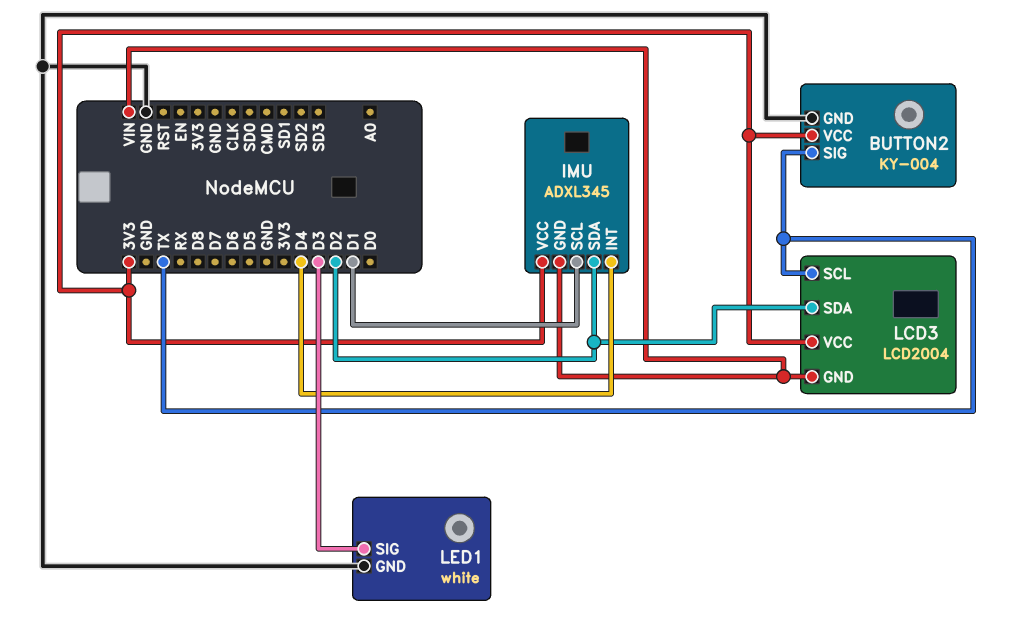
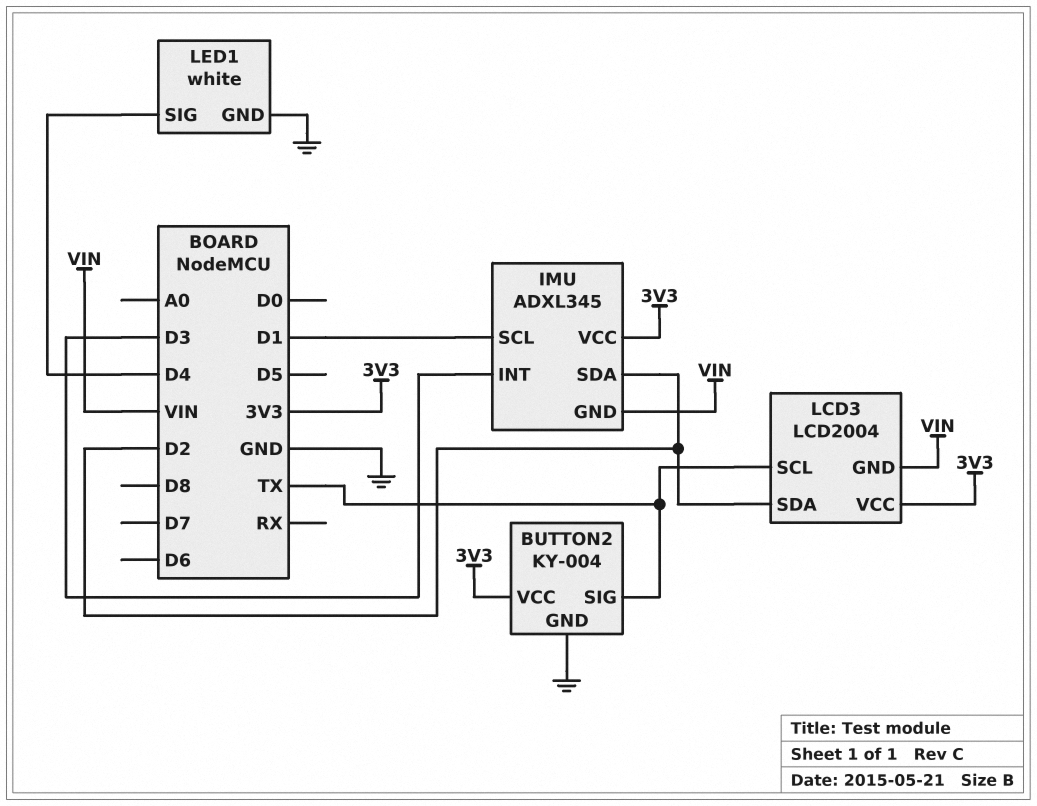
IMU pin INT: D4 -> D3
LED1 pin SIG: D3 -> D4

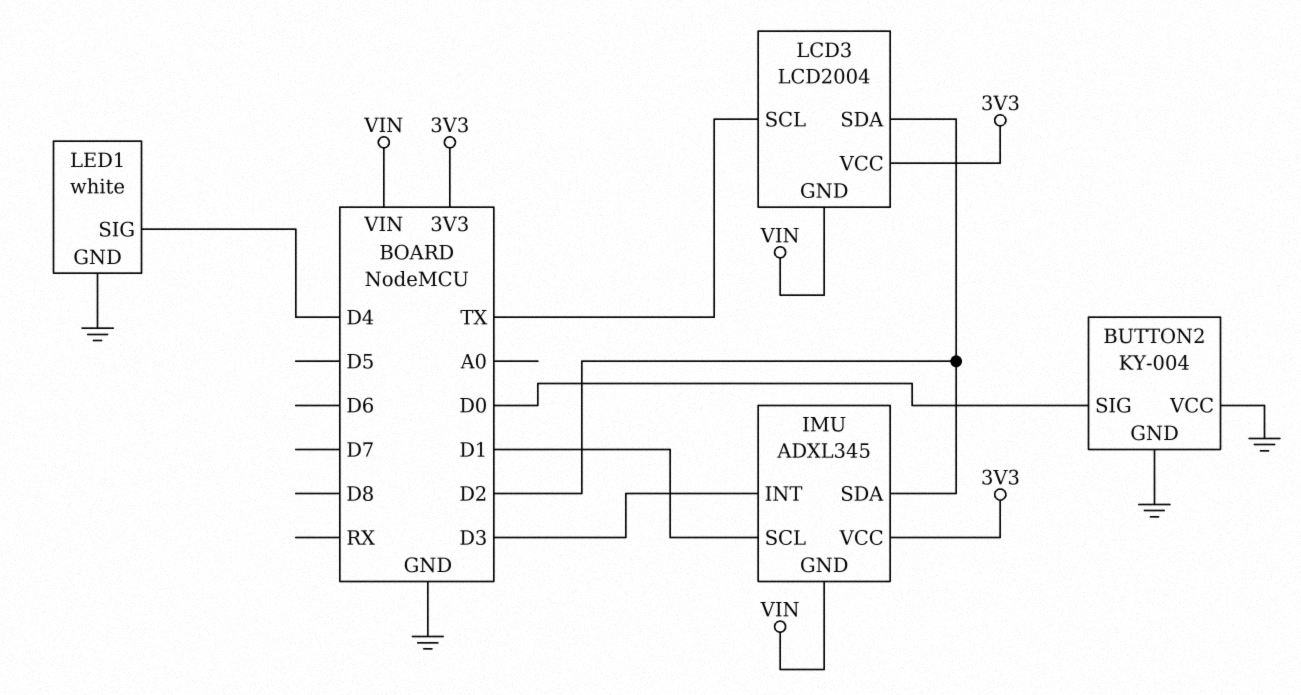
BUTTON2 pin SIG: TX -> D0
BUTTON2 pin VCC: 3V3 -> GND

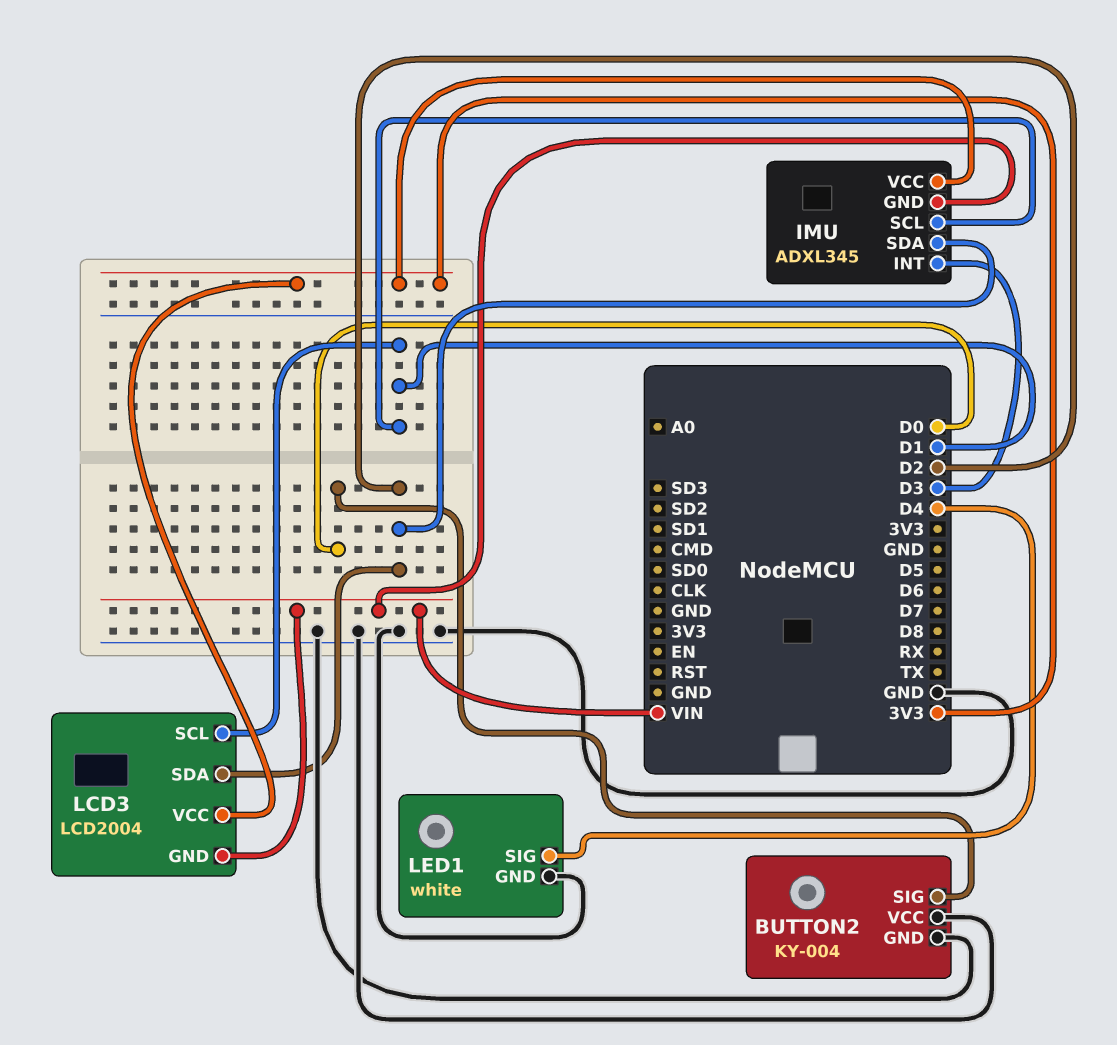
LCD3 pin SCL: TX -> D1

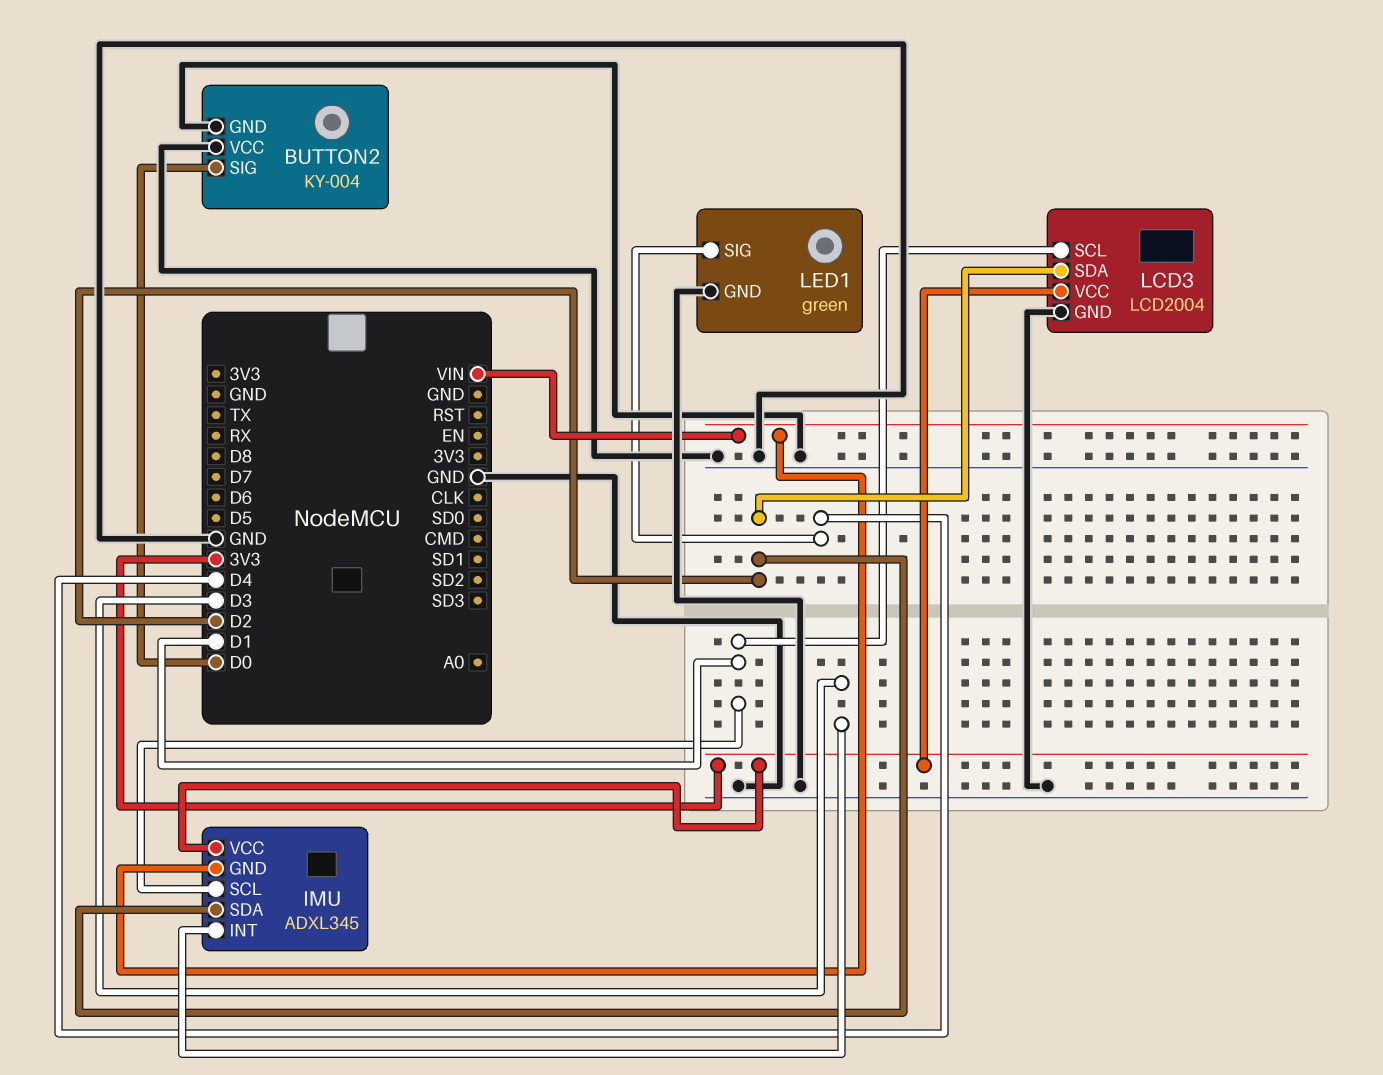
LCD3 pin GND: VIN -> GND
LED1: white -> green

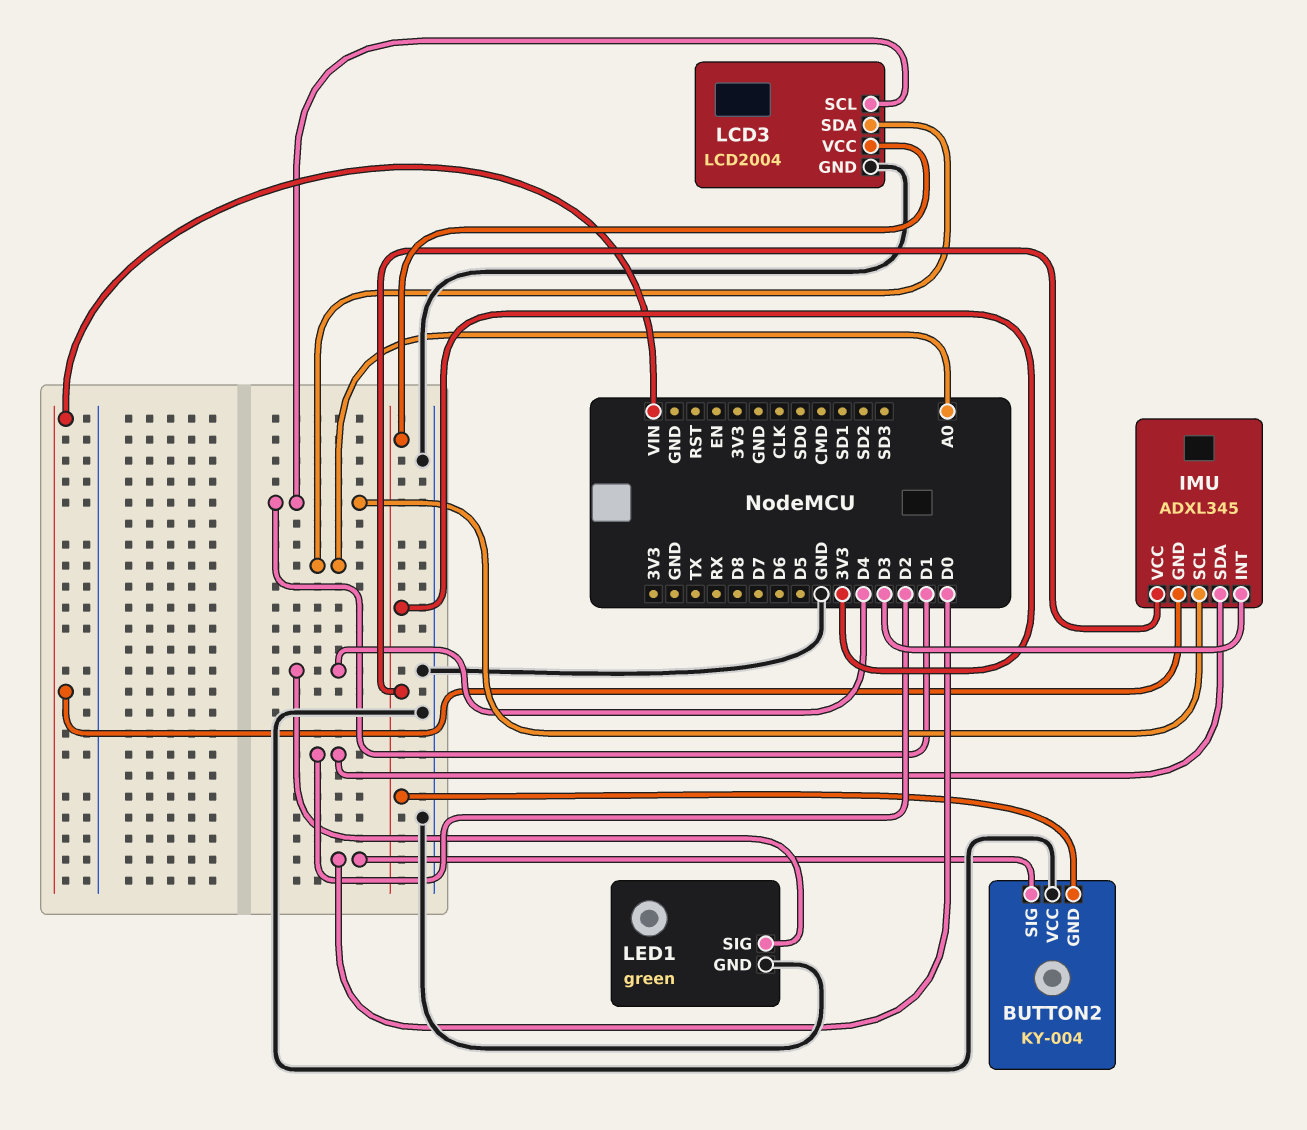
BUTTON2 pin GND: GND -> 3V3
LCD3 pin SDA: D2 -> A0

